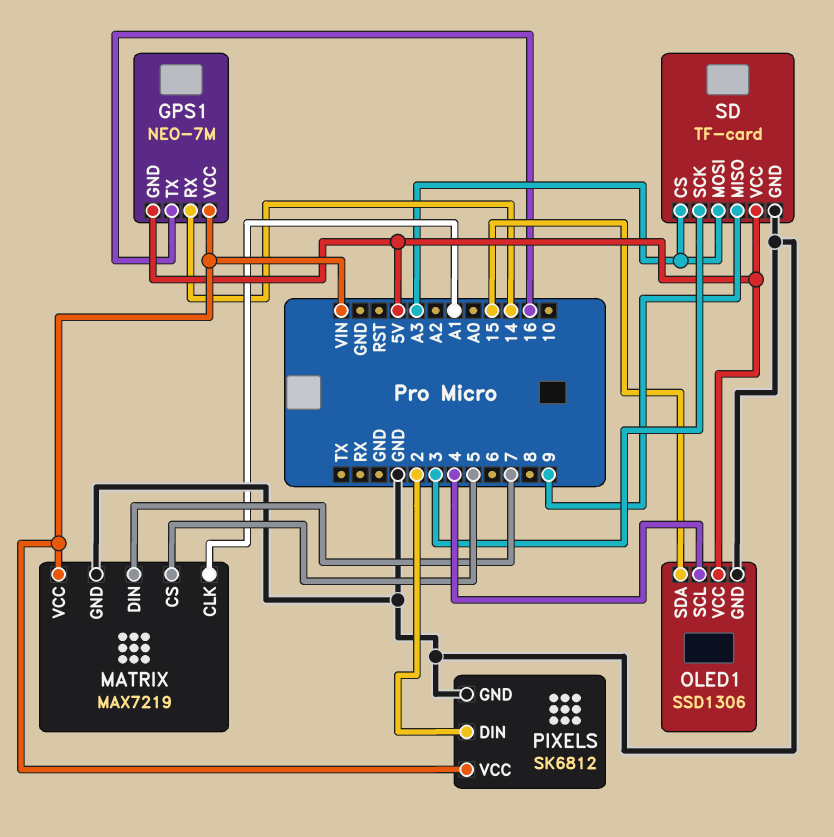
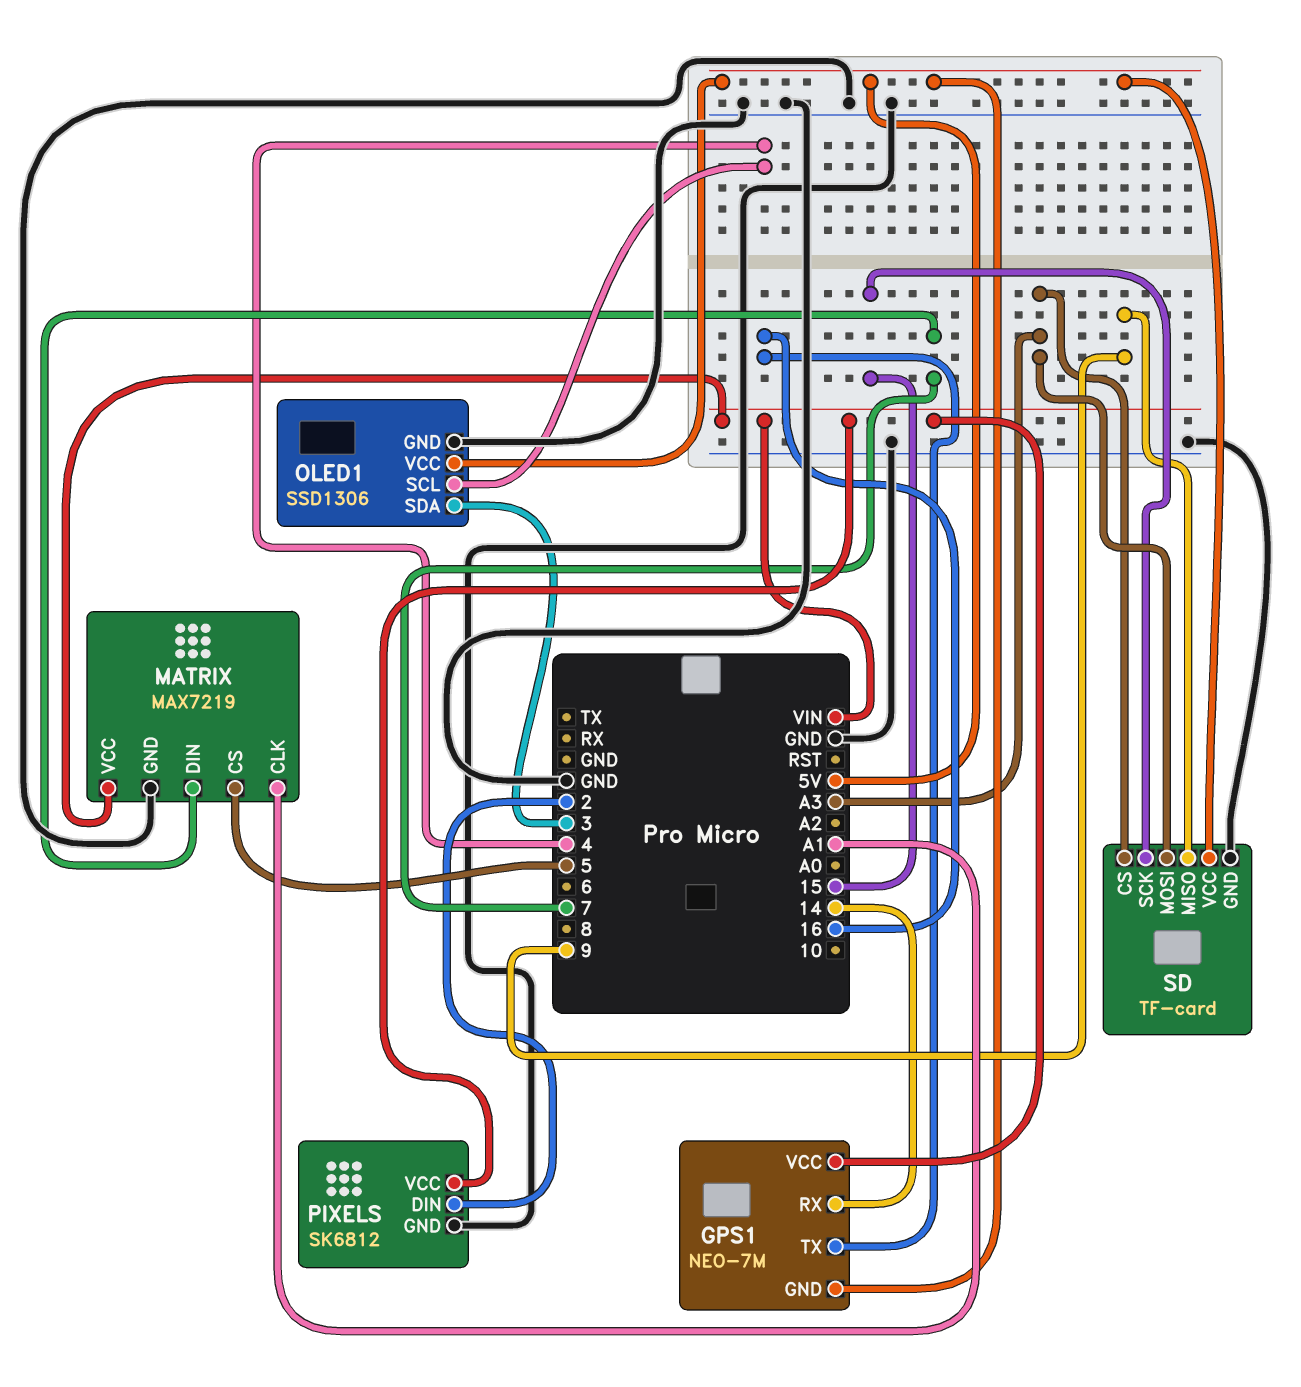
OLED1 pin SDA: 15 -> 3
SD pin SCK: 3 -> 15

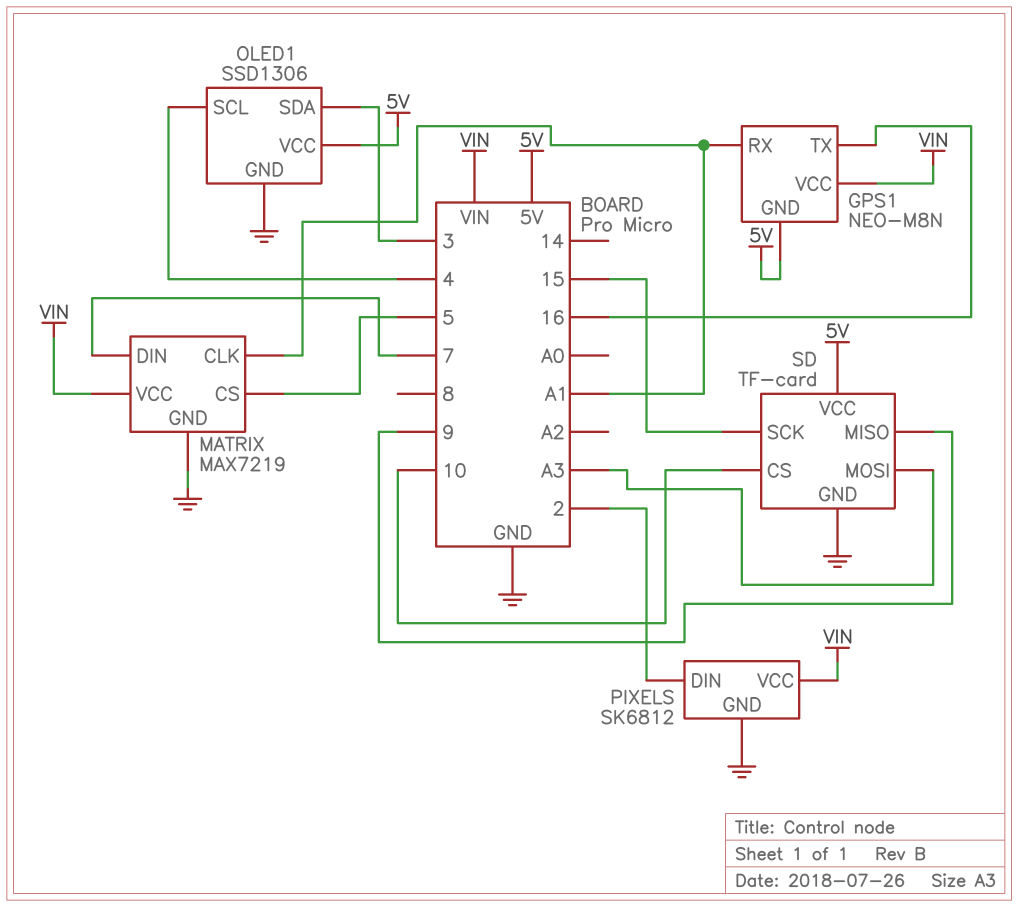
GPS1: NEO-7M -> NEO-M8N
GPS1 pin RX: 14 -> A1
SD pin CS: A3 -> 10

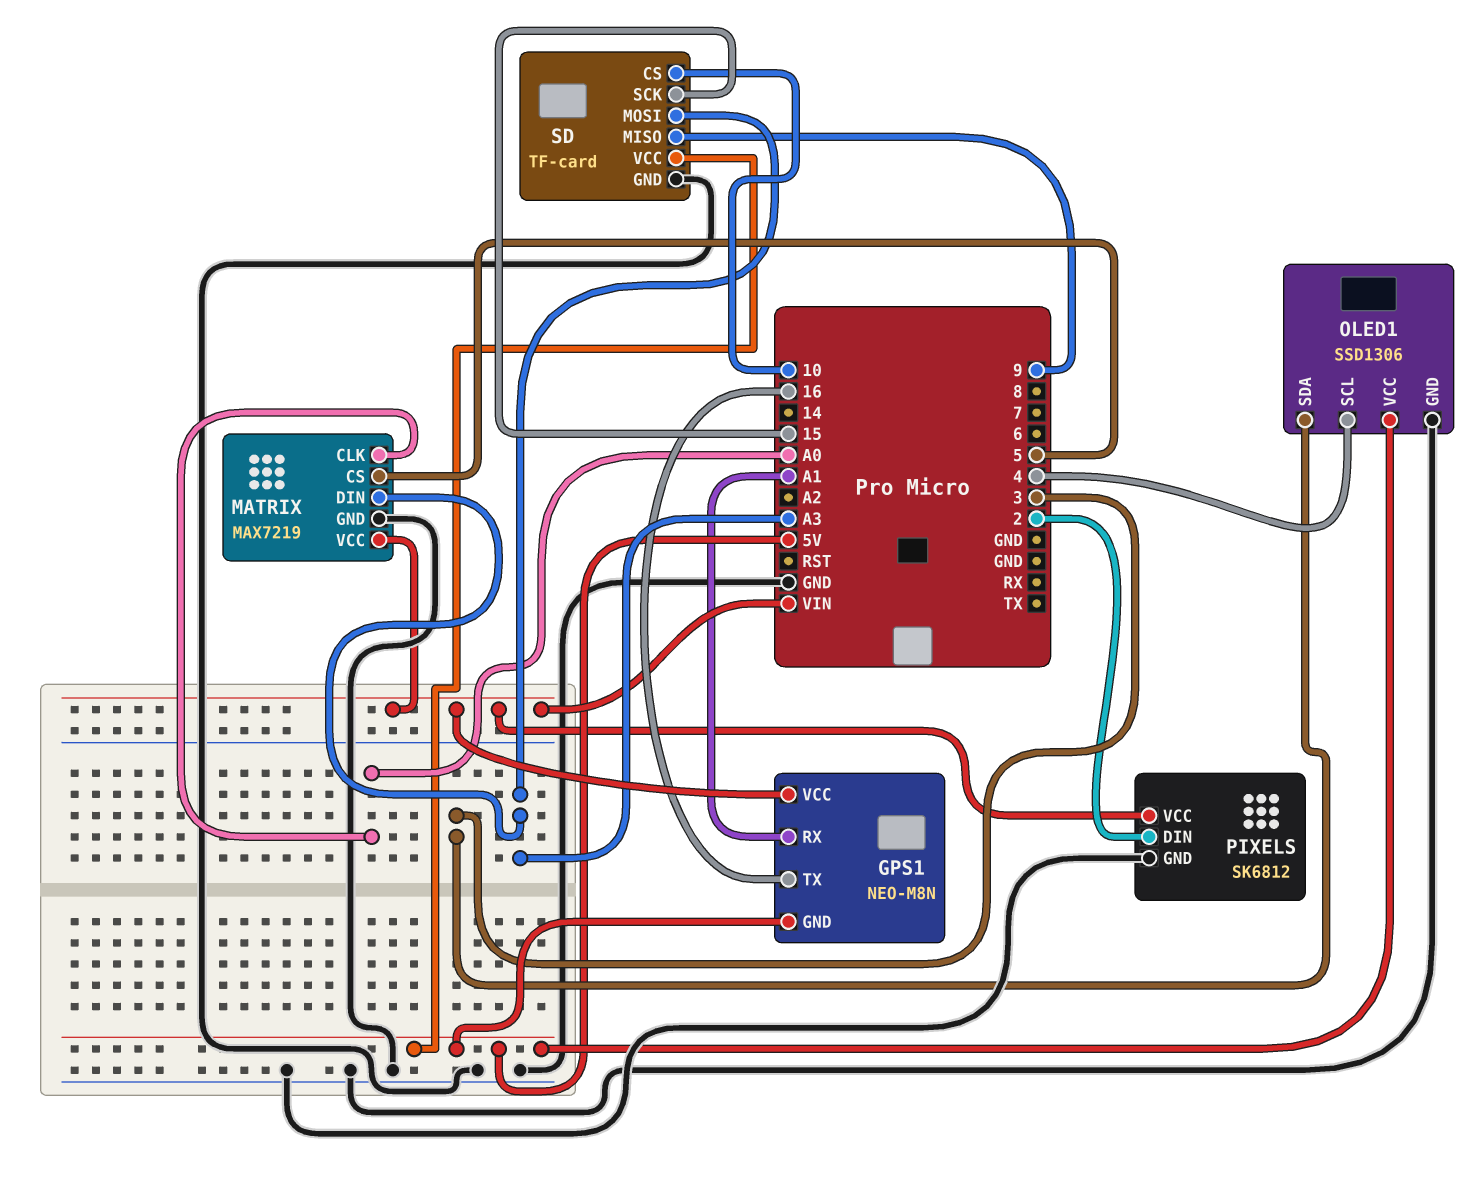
MATRIX pin CLK: A1 -> A0
MATRIX pin DIN: 7 -> A3

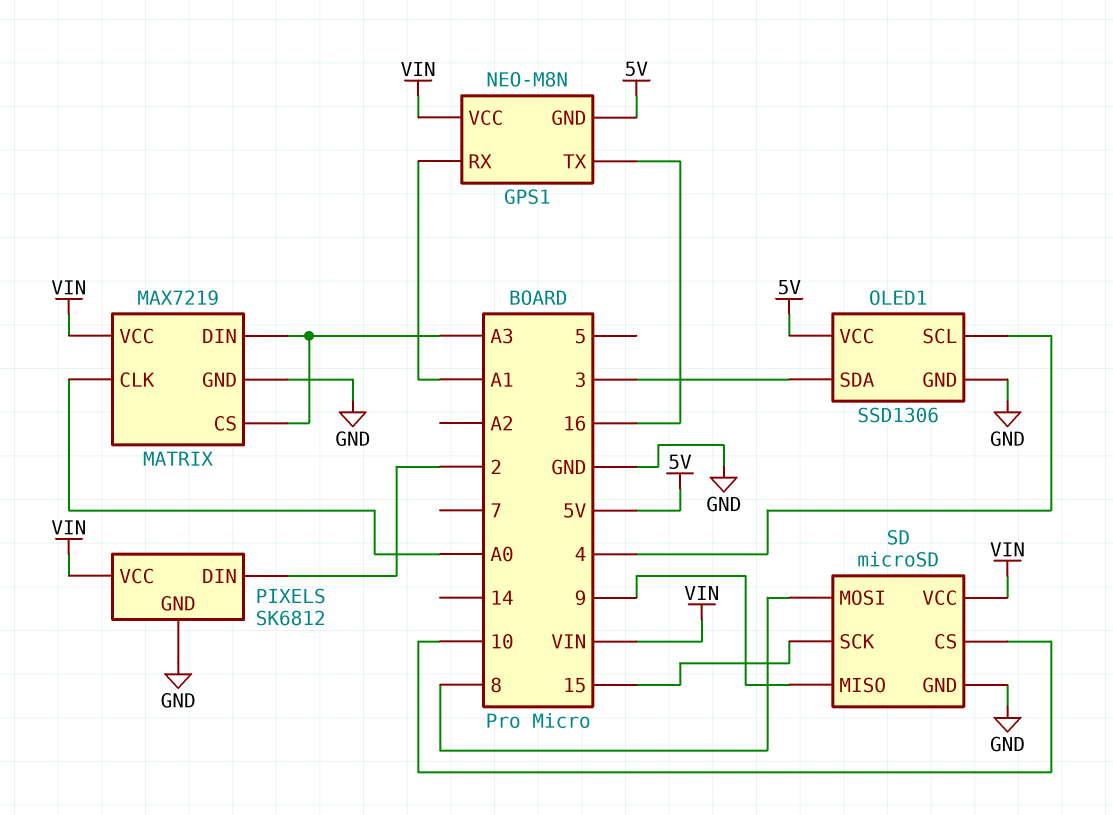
MATRIX pin CS: 5 -> A3
SD: TF-card -> microSD
SD pin MOSI: A3 -> 8
SD pin VCC: 5V -> VIN

